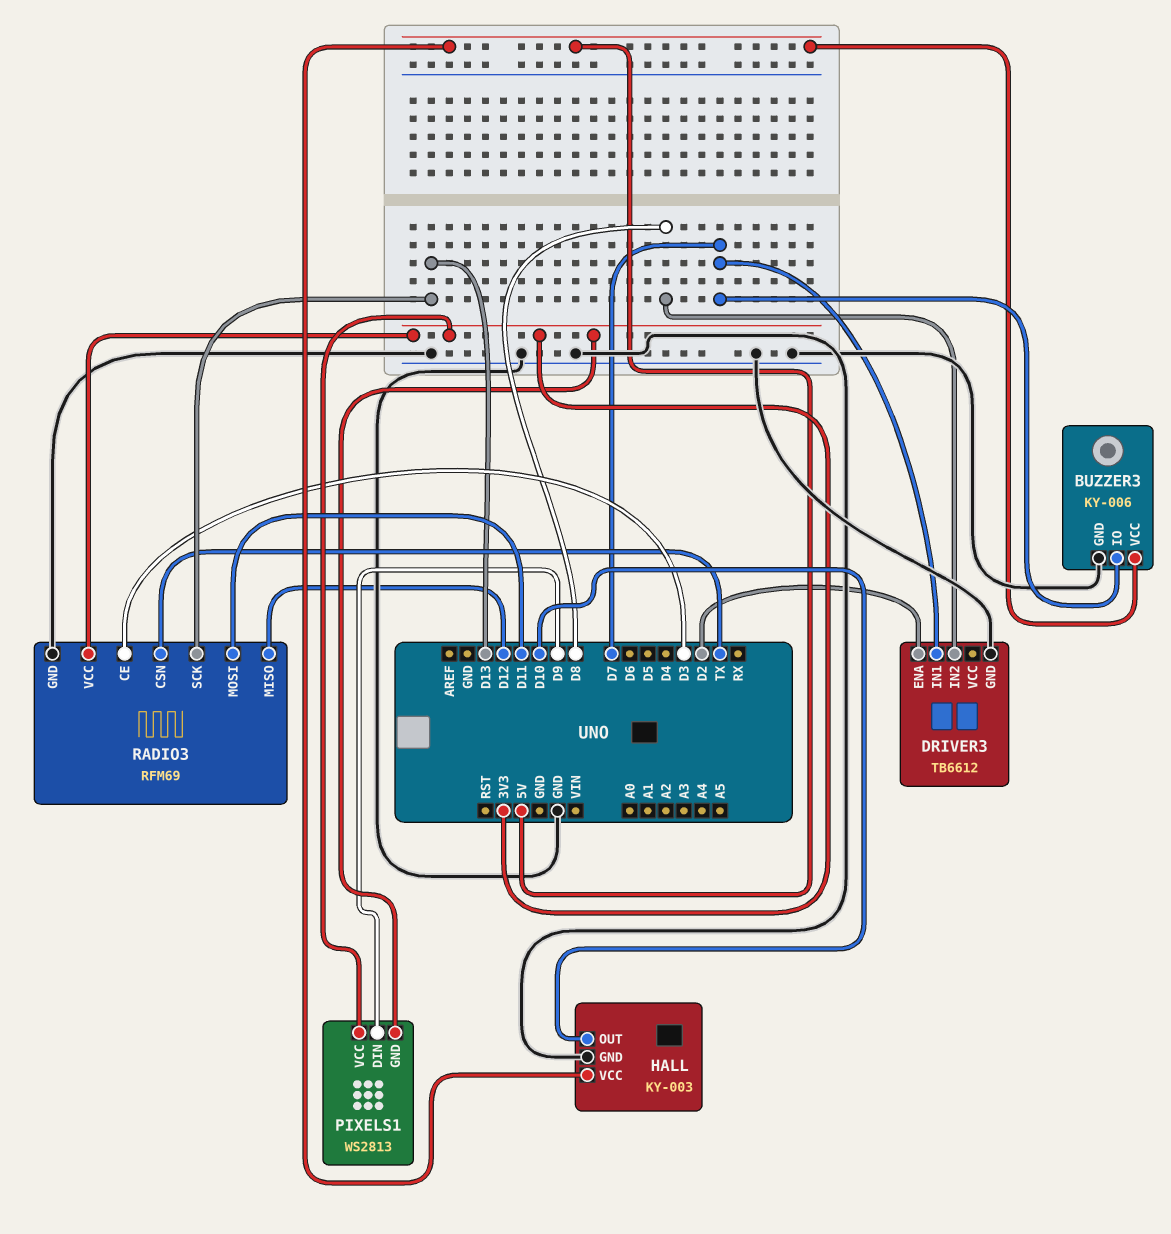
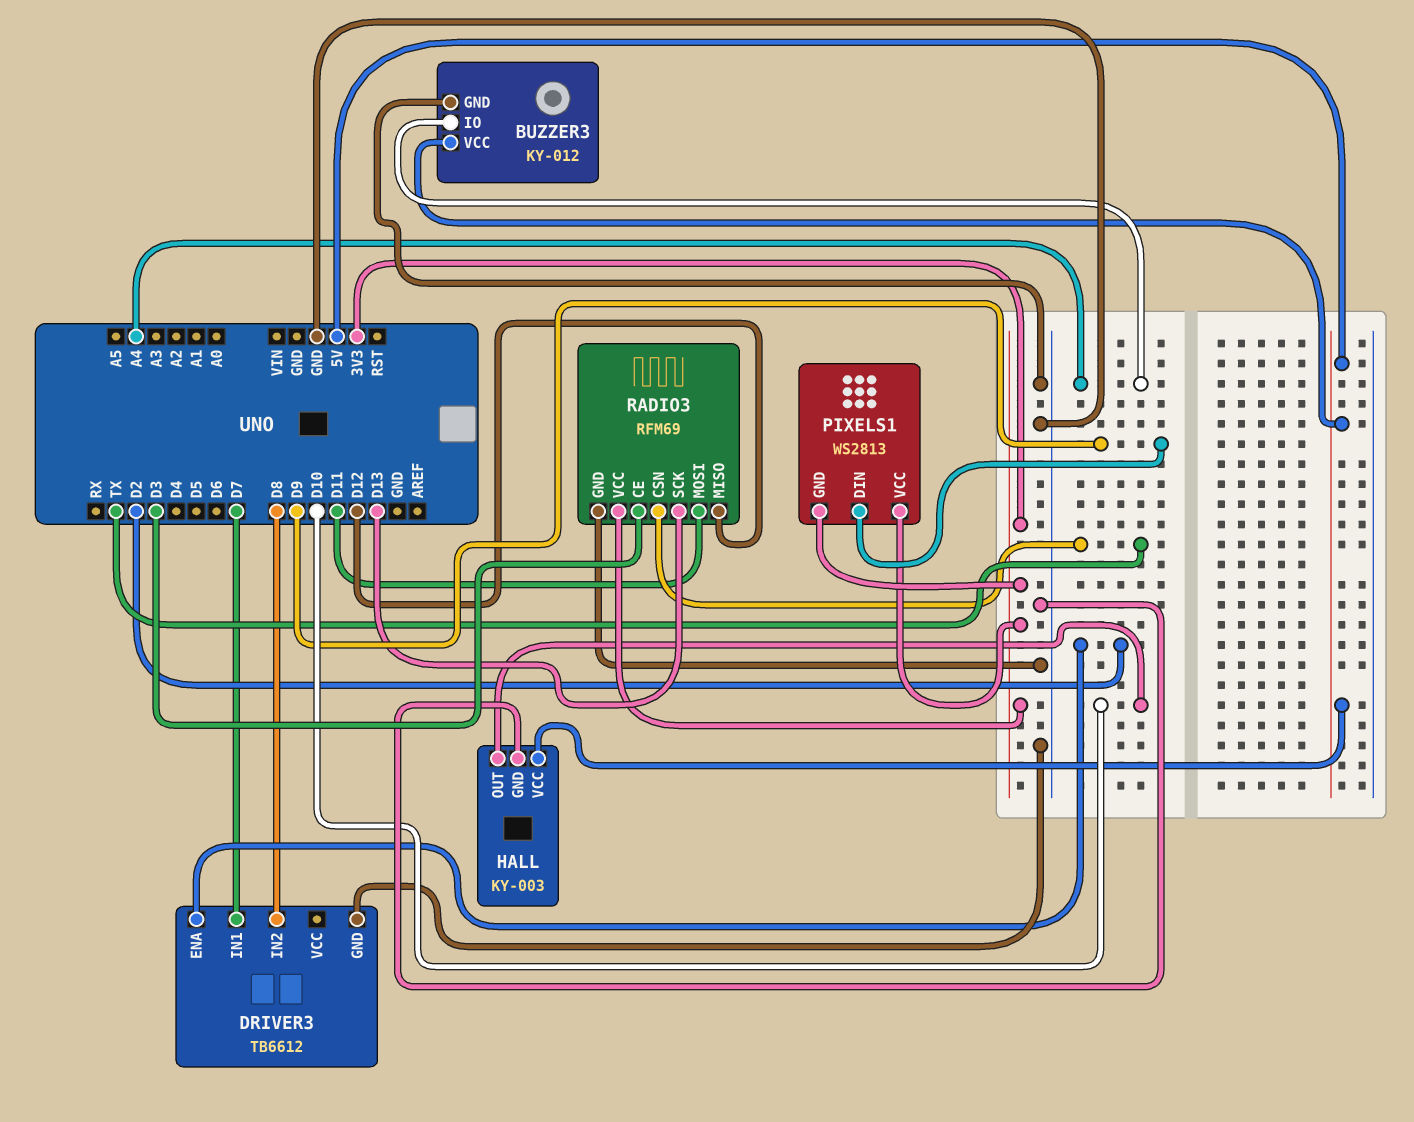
BUZZER3: KY-006 -> KY-012
BUZZER3 pin IO: D7 -> A4

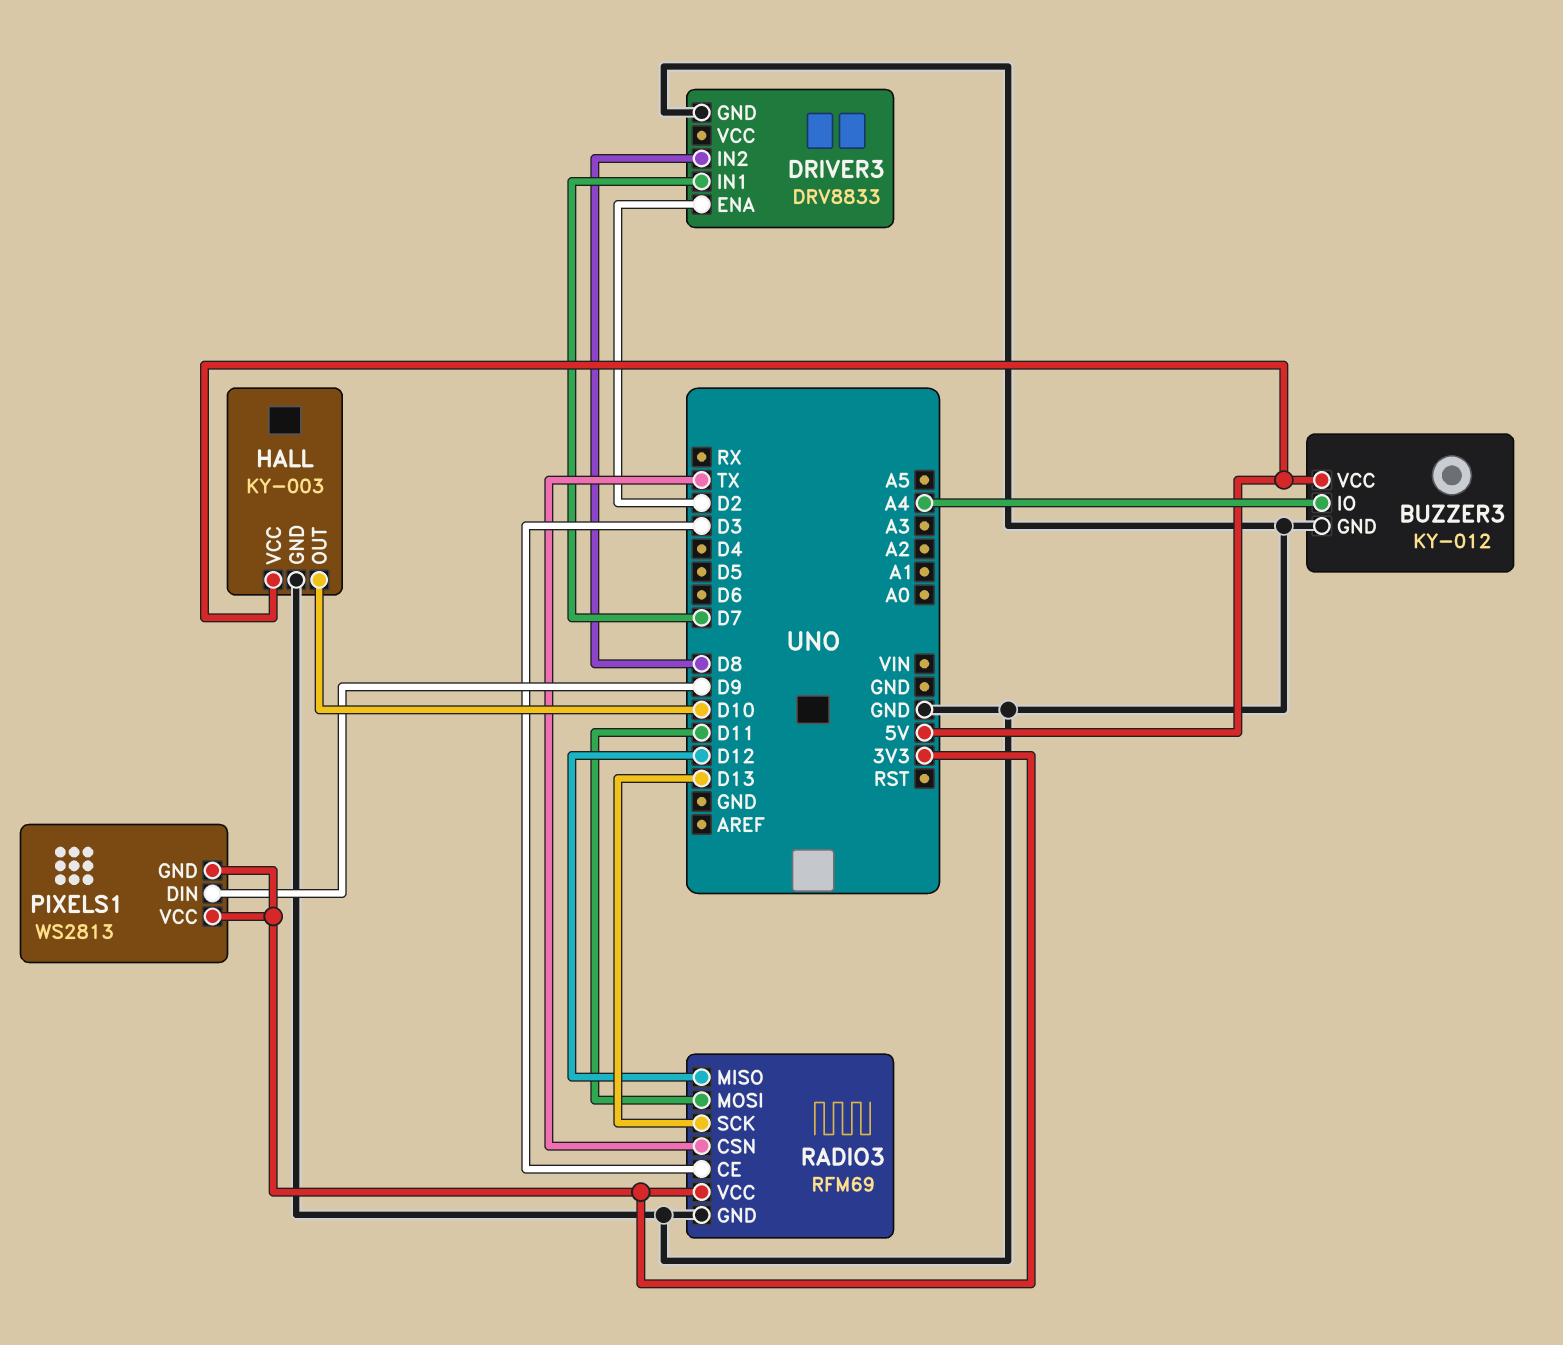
DRIVER3: TB6612 -> DRV8833

